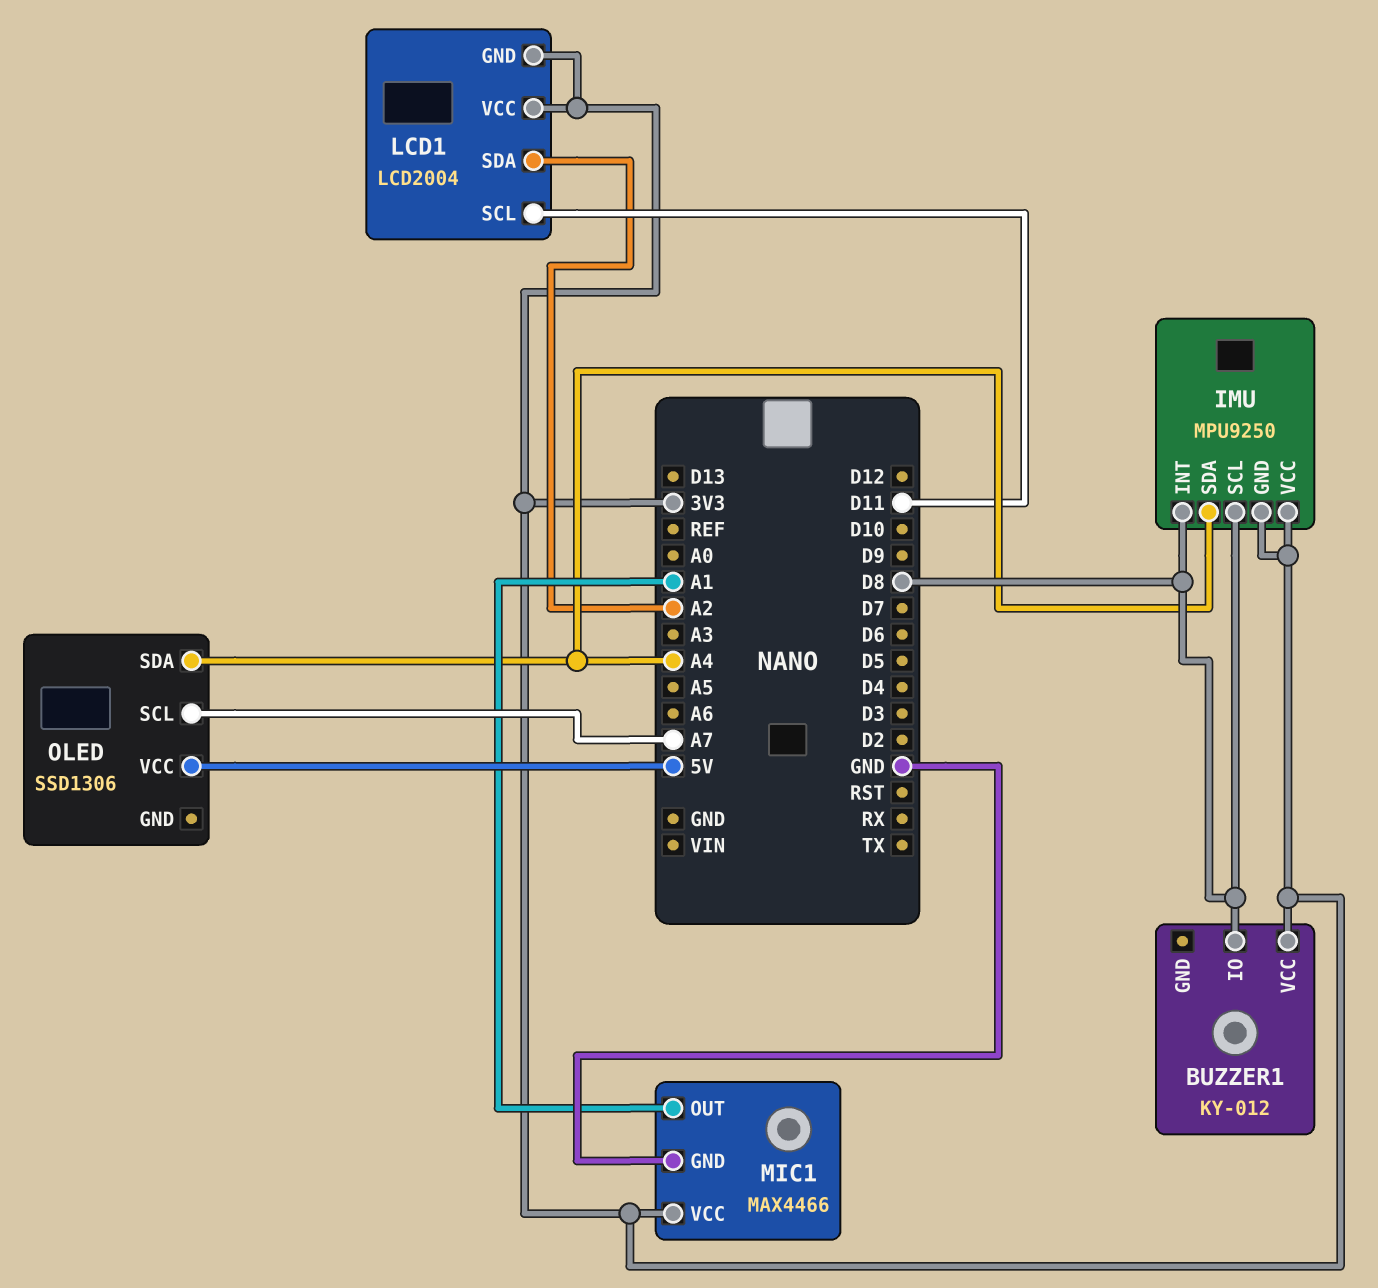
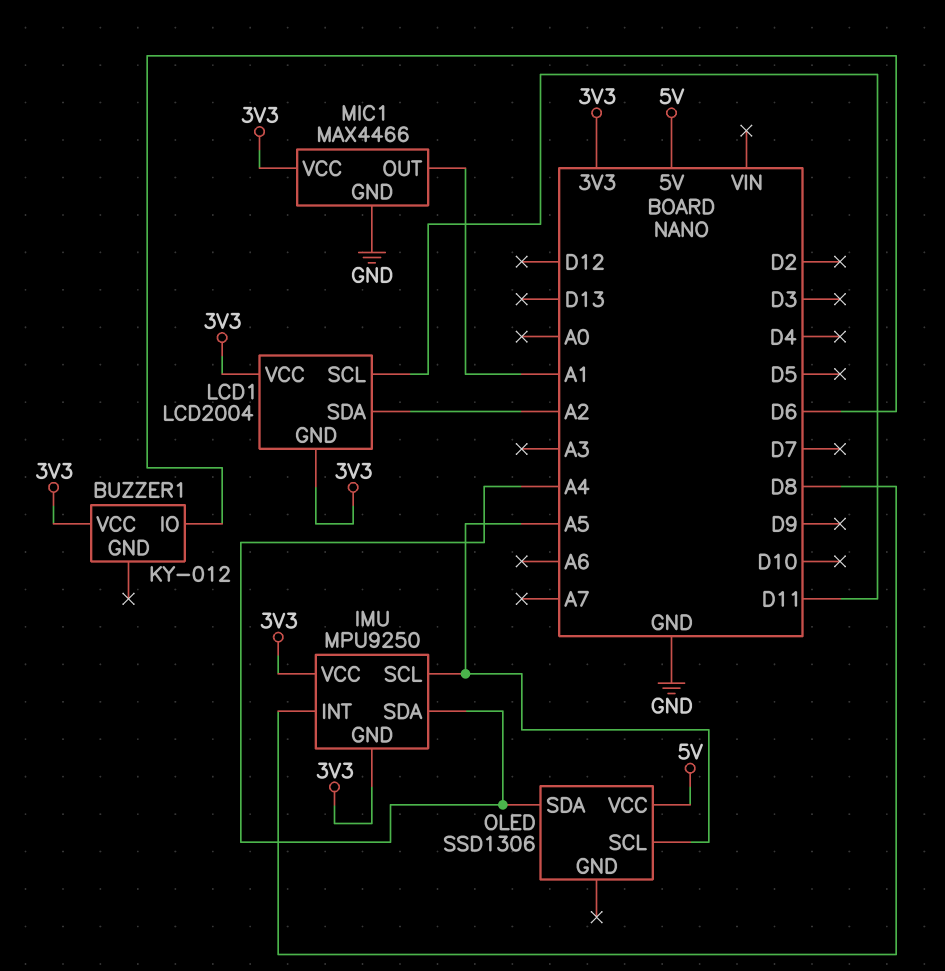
BUZZER1 pin IO: D8 -> D6
IMU pin SCL: D8 -> A5
OLED pin SCL: A7 -> A5

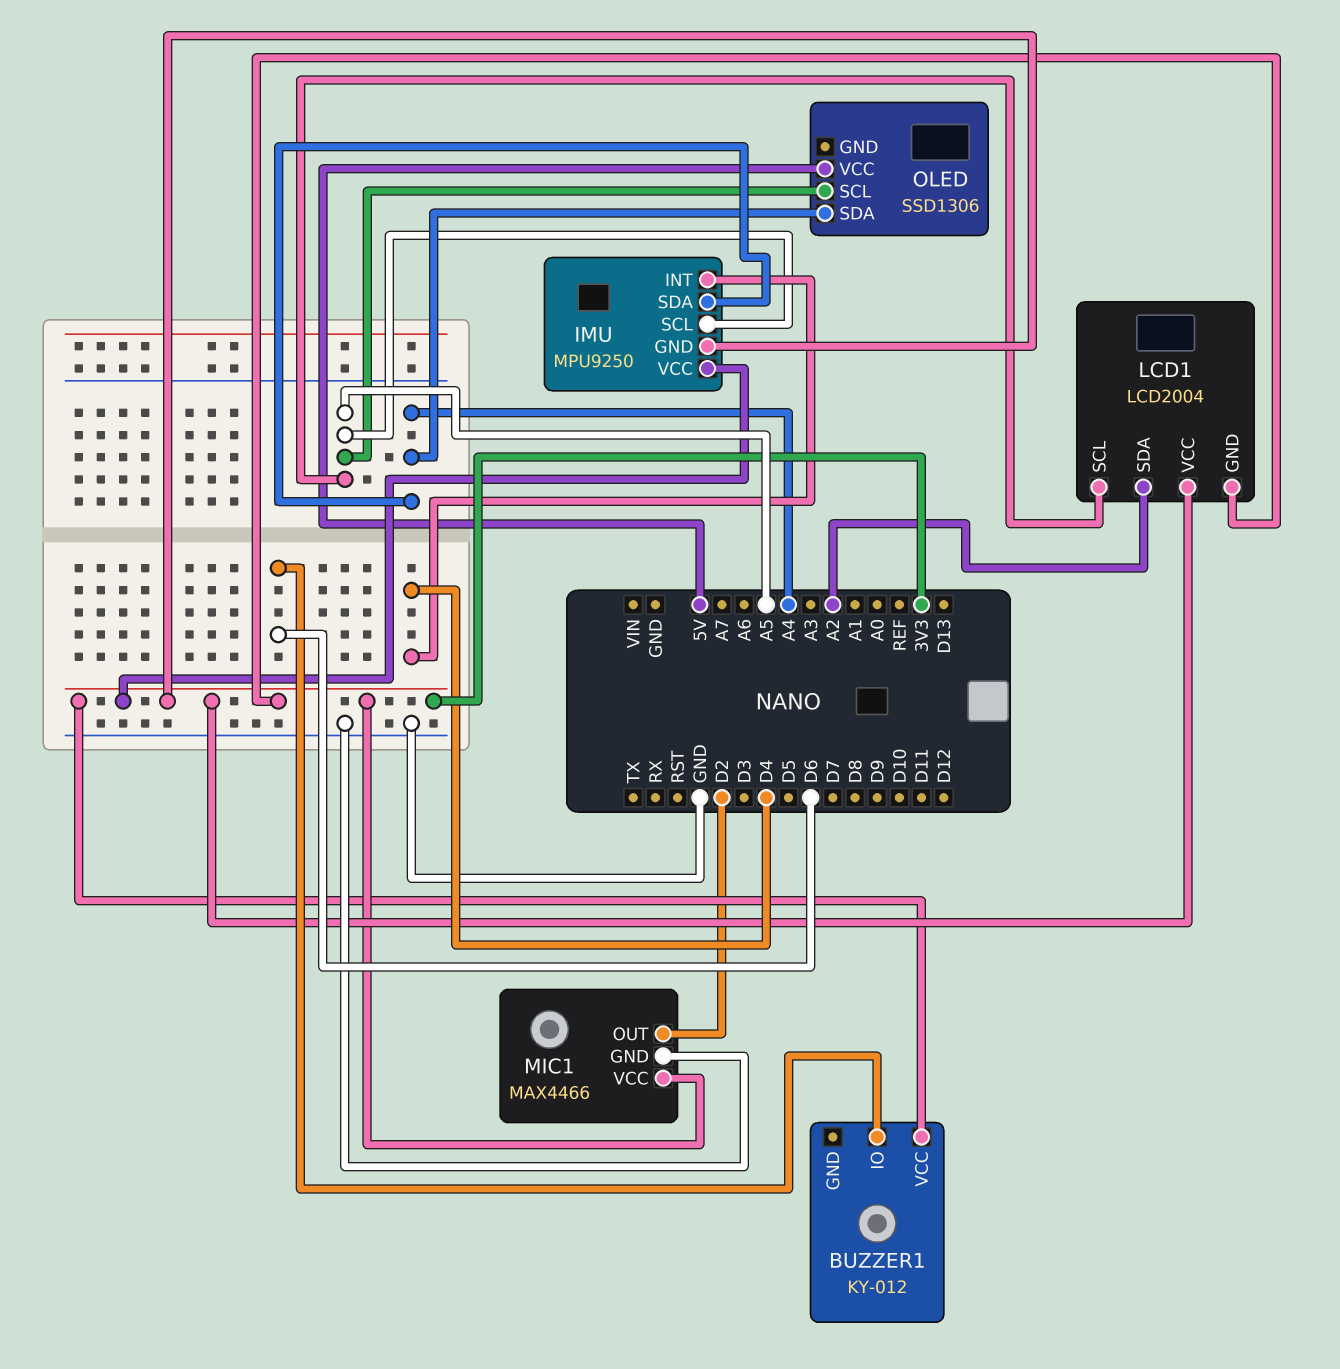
IMU pin INT: D8 -> D4
LCD1 pin SCL: D11 -> A5
MIC1 pin OUT: A1 -> D2

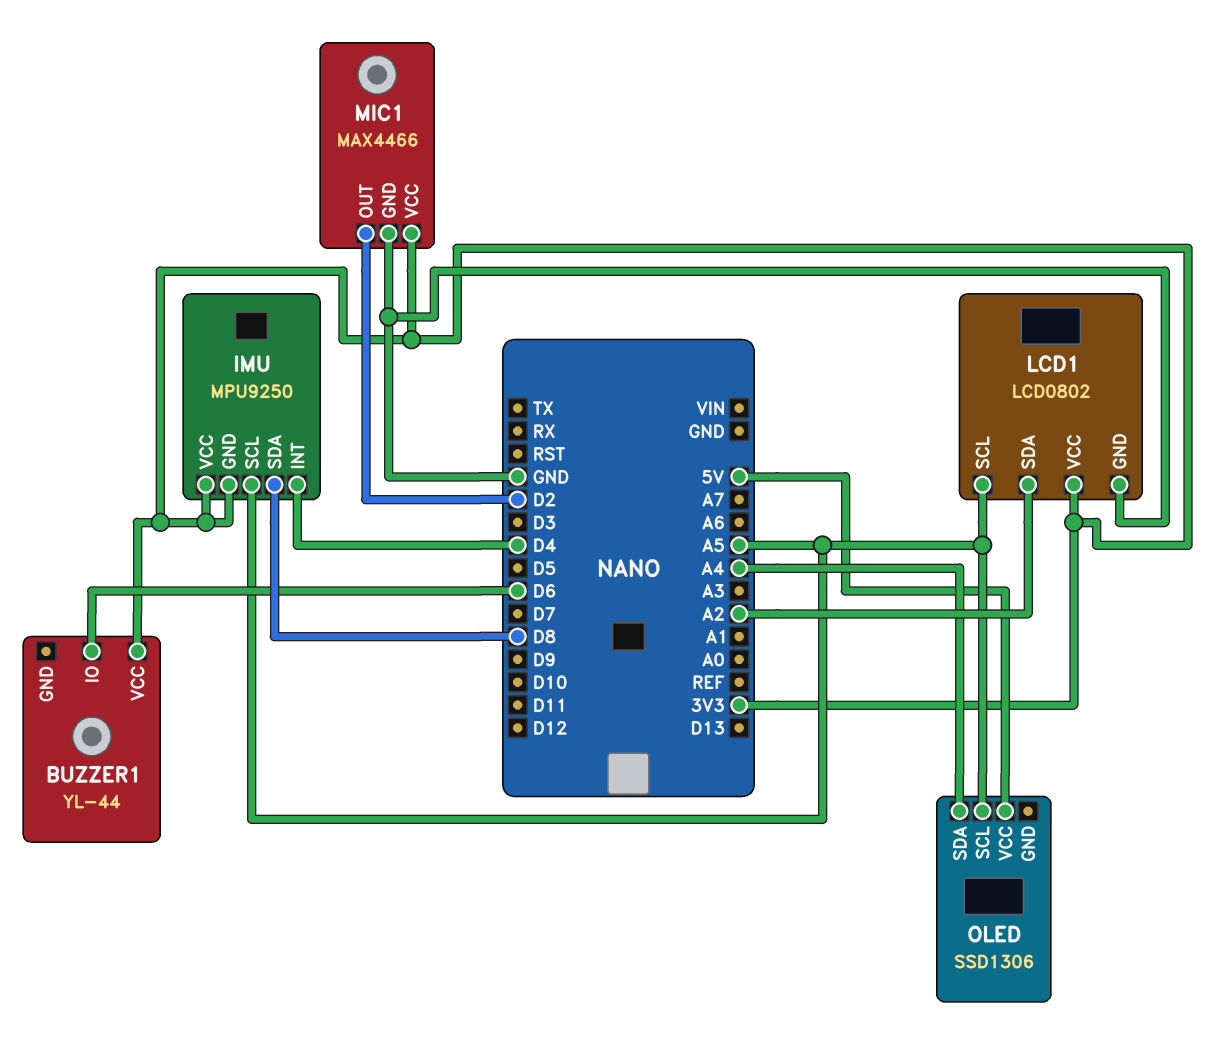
BUZZER1: KY-012 -> YL-44
IMU pin SDA: A4 -> D8
LCD1: LCD2004 -> LCD0802
LCD1 pin GND: 3V3 -> GND

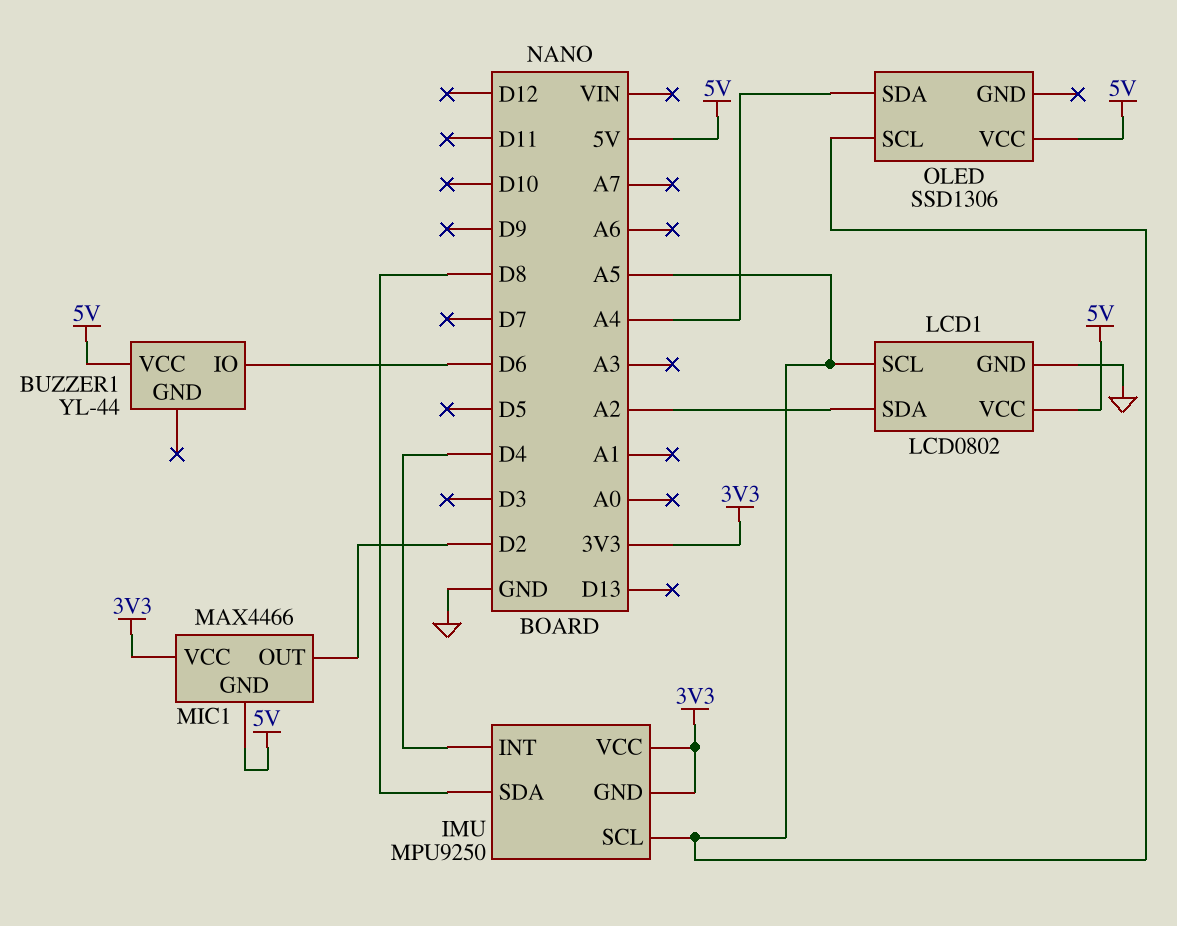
BUZZER1 pin VCC: 3V3 -> 5V
LCD1 pin VCC: 3V3 -> 5V
MIC1 pin GND: GND -> 5V

